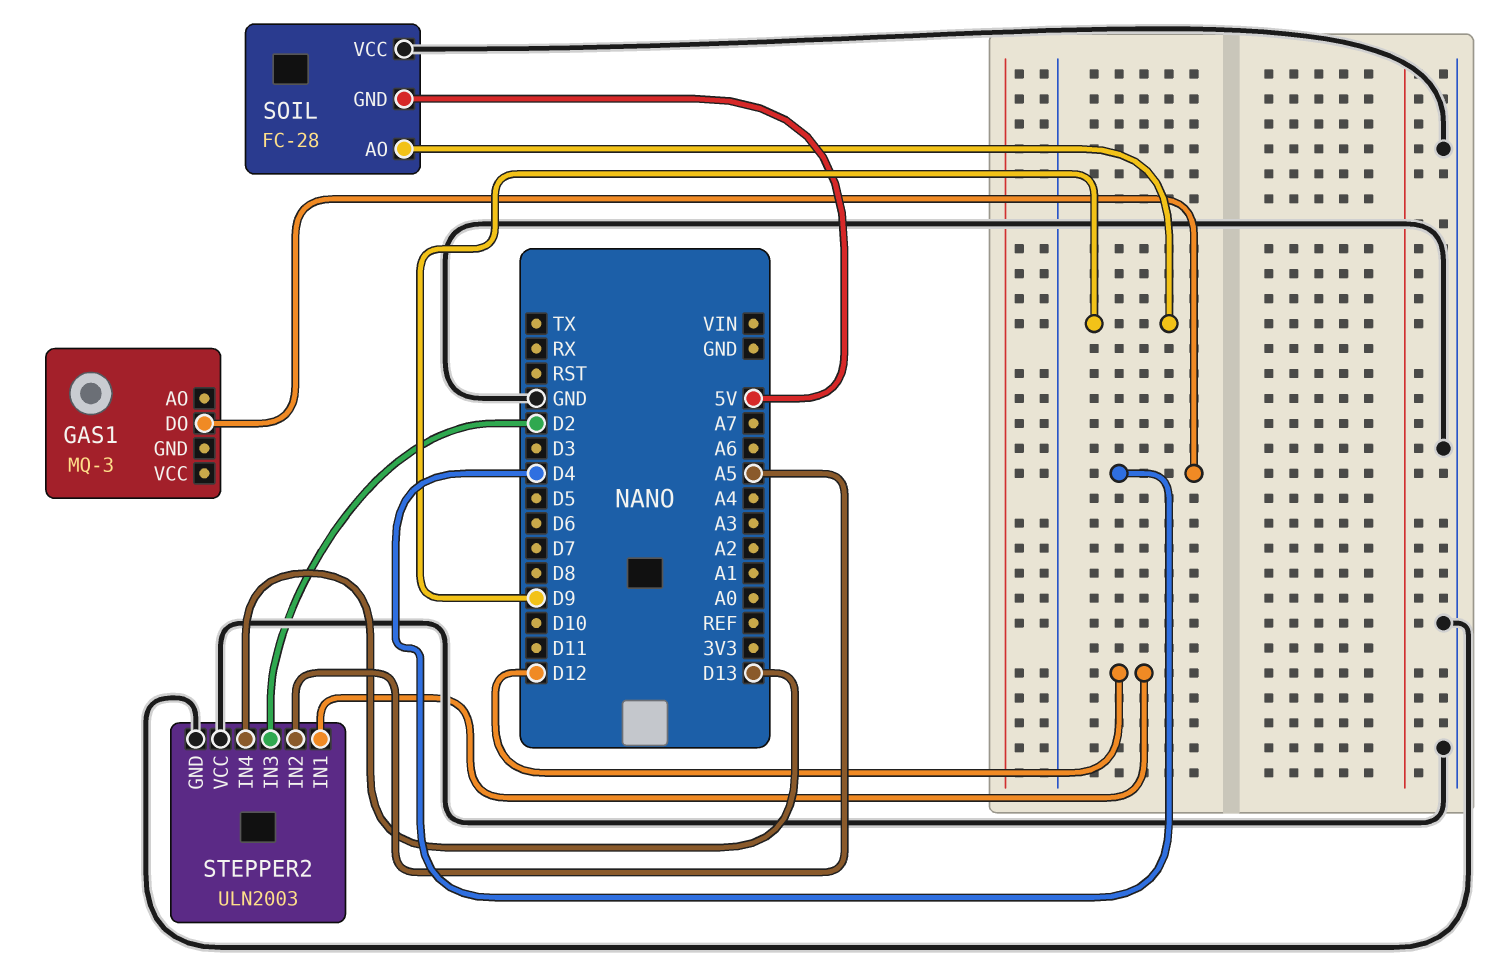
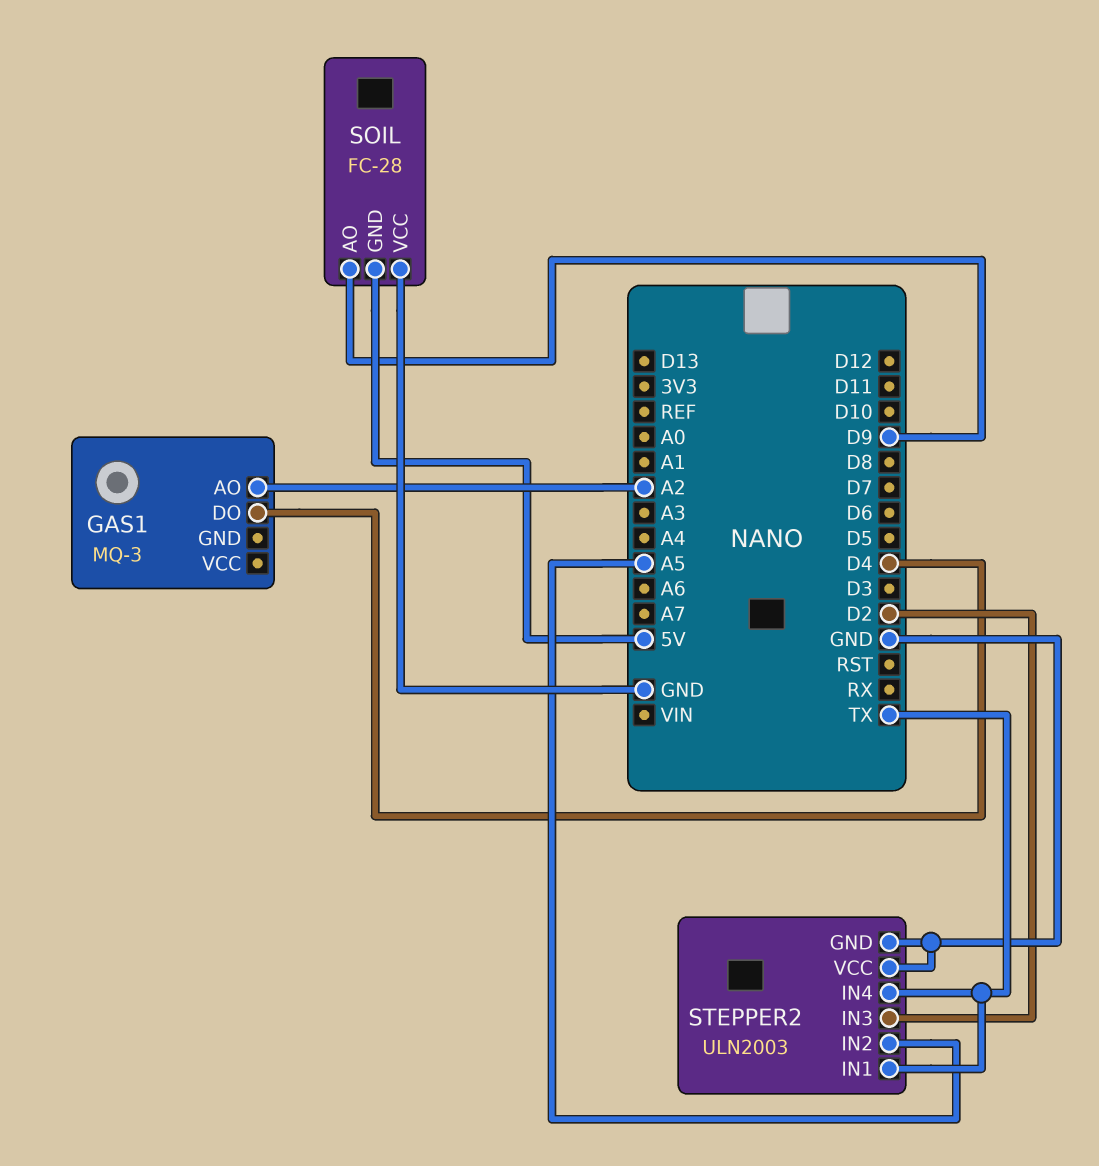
GAS1 pin AO: none -> A2
STEPPER2 pin IN1: D12 -> TX
STEPPER2 pin IN4: D13 -> TX

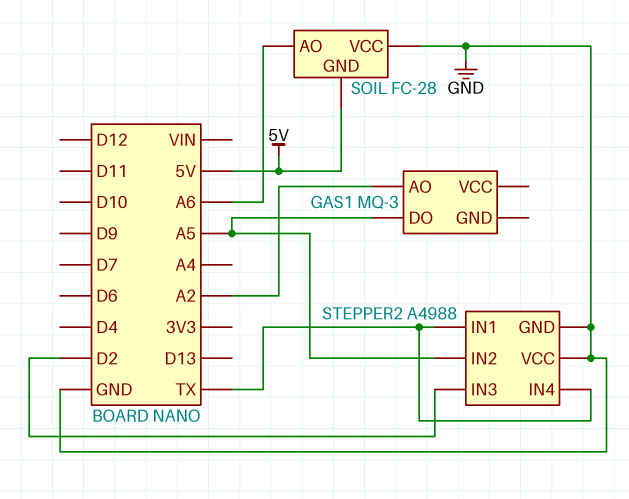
GAS1 pin DO: D4 -> A5
SOIL pin AO: D9 -> A6
STEPPER2: ULN2003 -> A4988

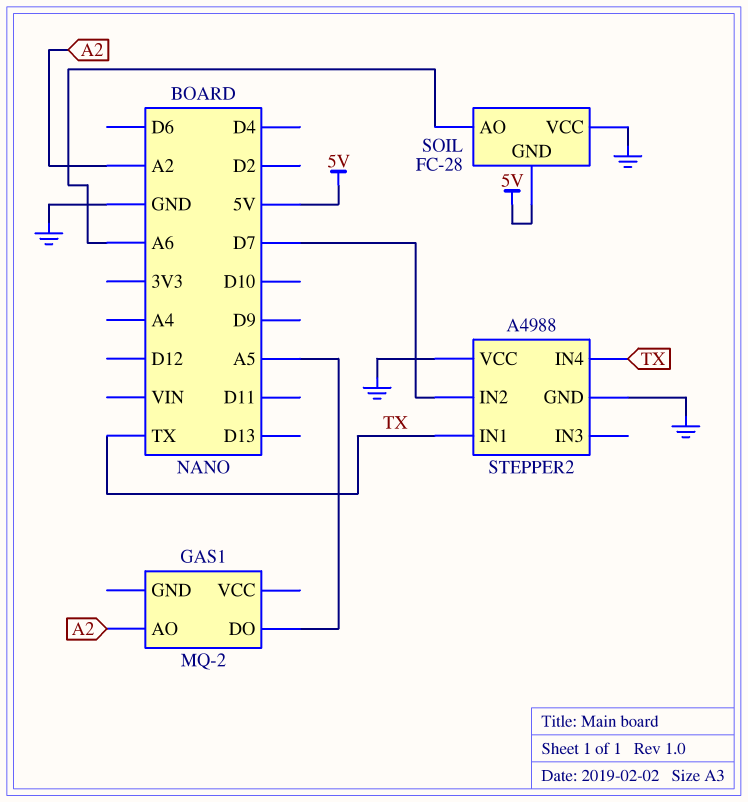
GAS1: MQ-3 -> MQ-2
STEPPER2 pin IN2: A5 -> D7
STEPPER2 pin IN3: D2 -> none

